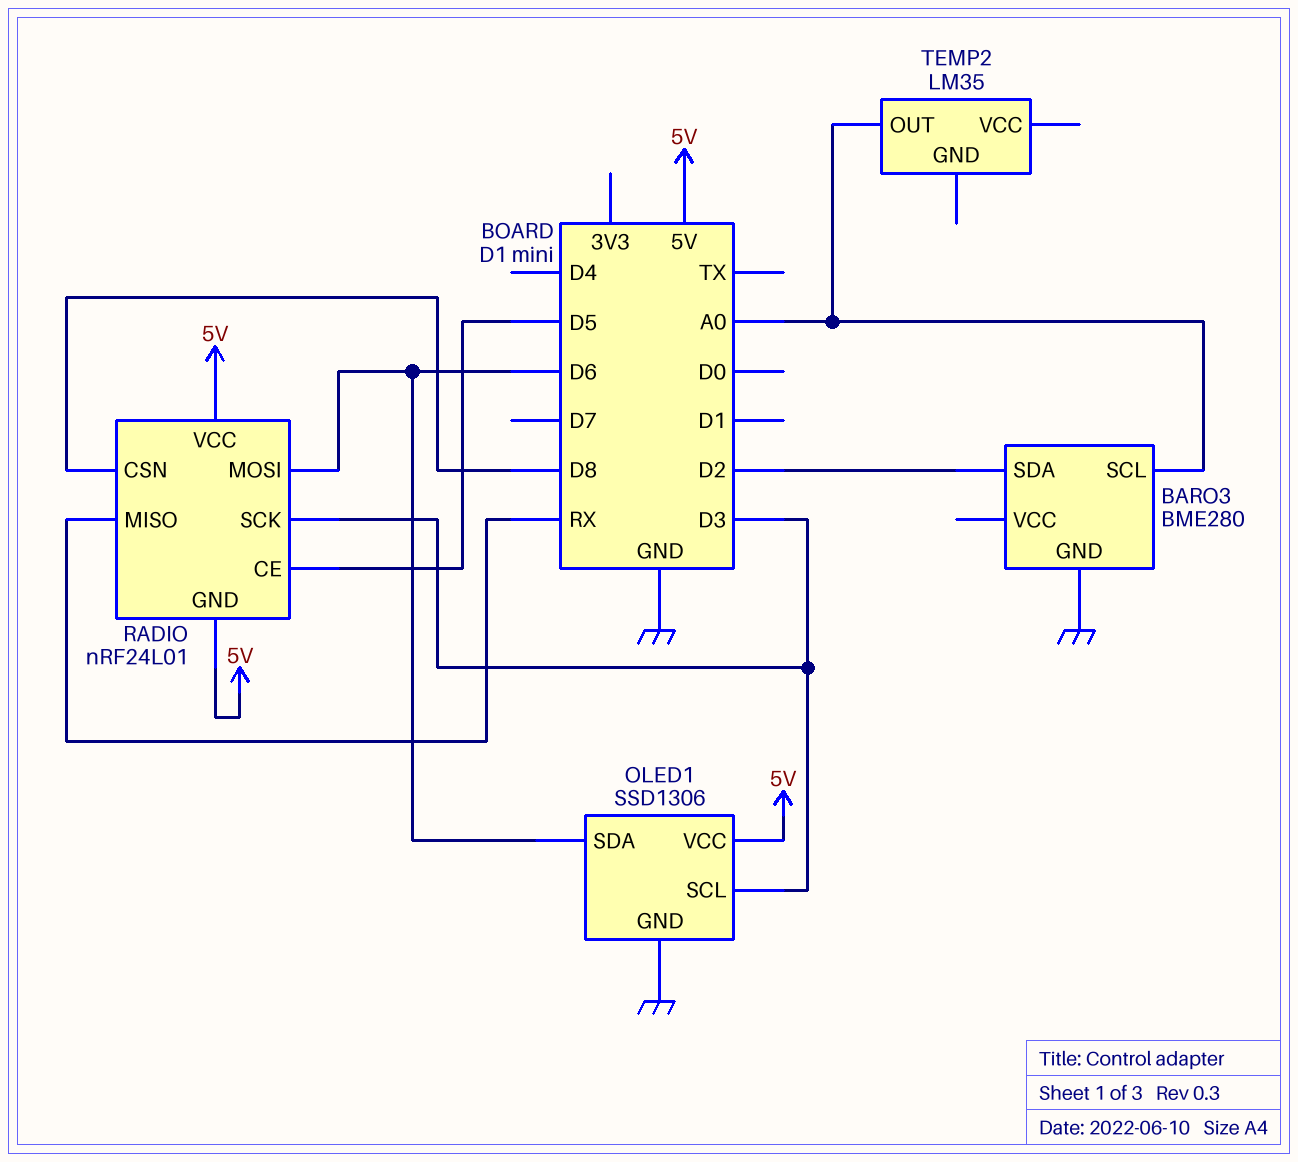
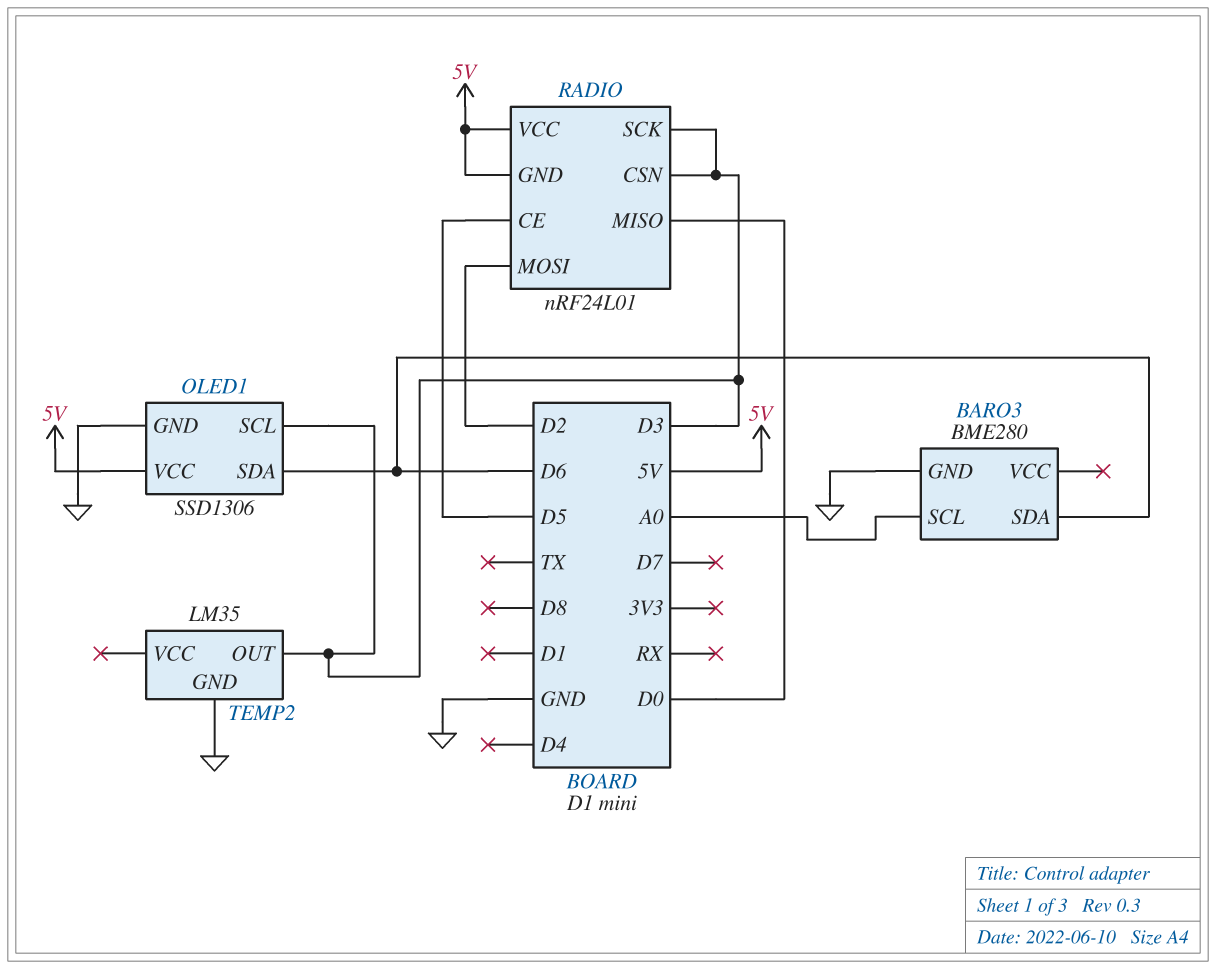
BARO3 pin SDA: D2 -> D6
RADIO pin CSN: D8 -> D3
RADIO pin MISO: RX -> D0
RADIO pin MOSI: D6 -> D2
TEMP2 pin GND: none -> GND
TEMP2 pin OUT: A0 -> D3

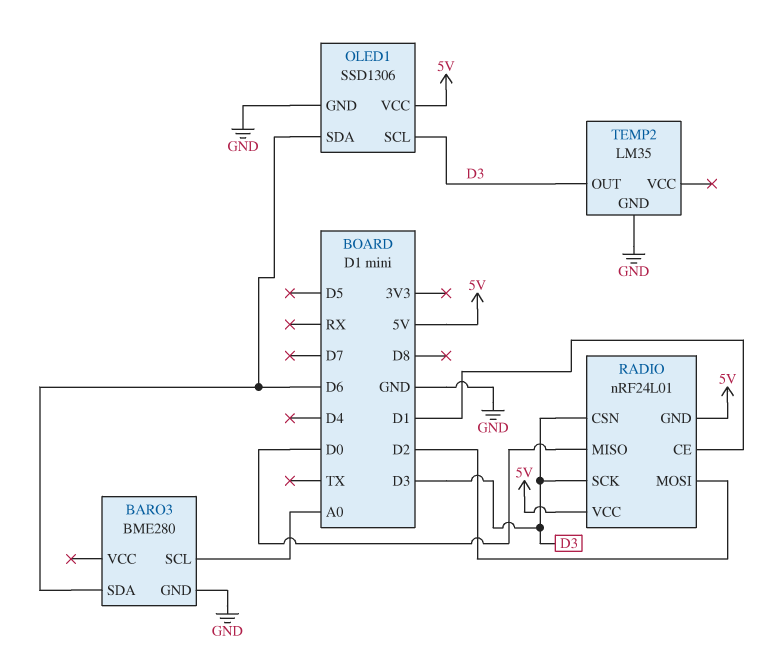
RADIO pin CE: D5 -> D1

